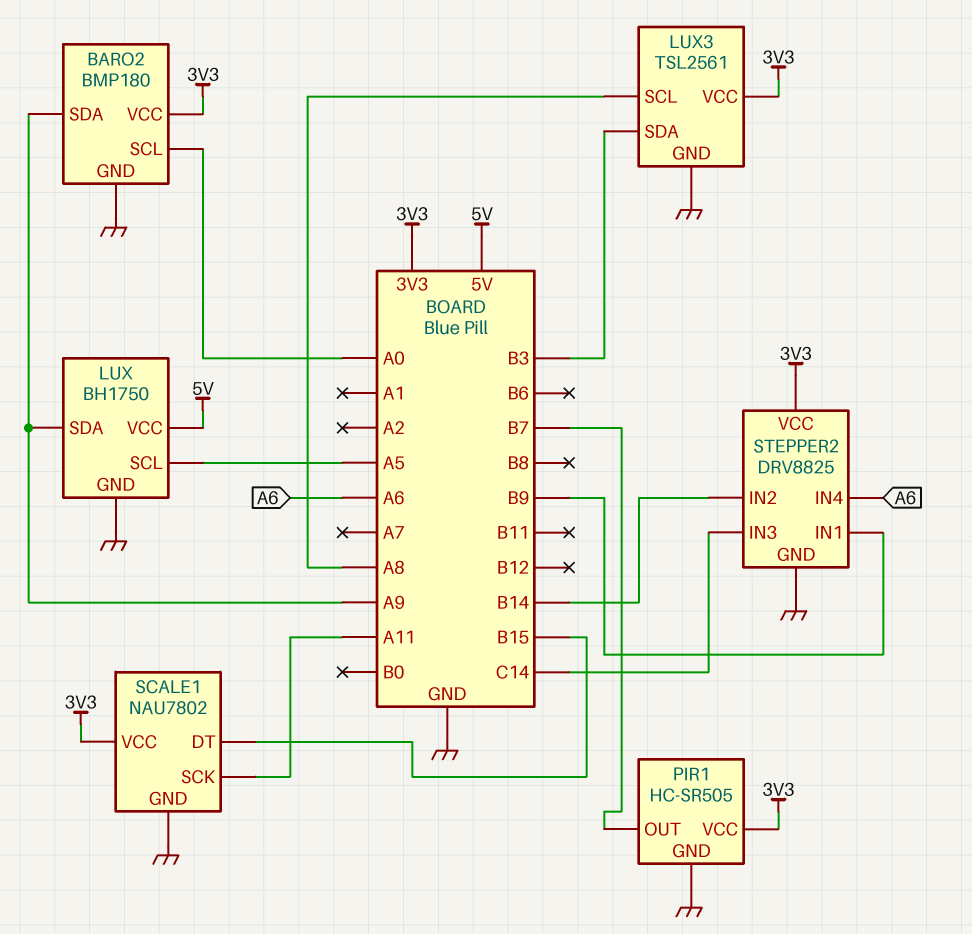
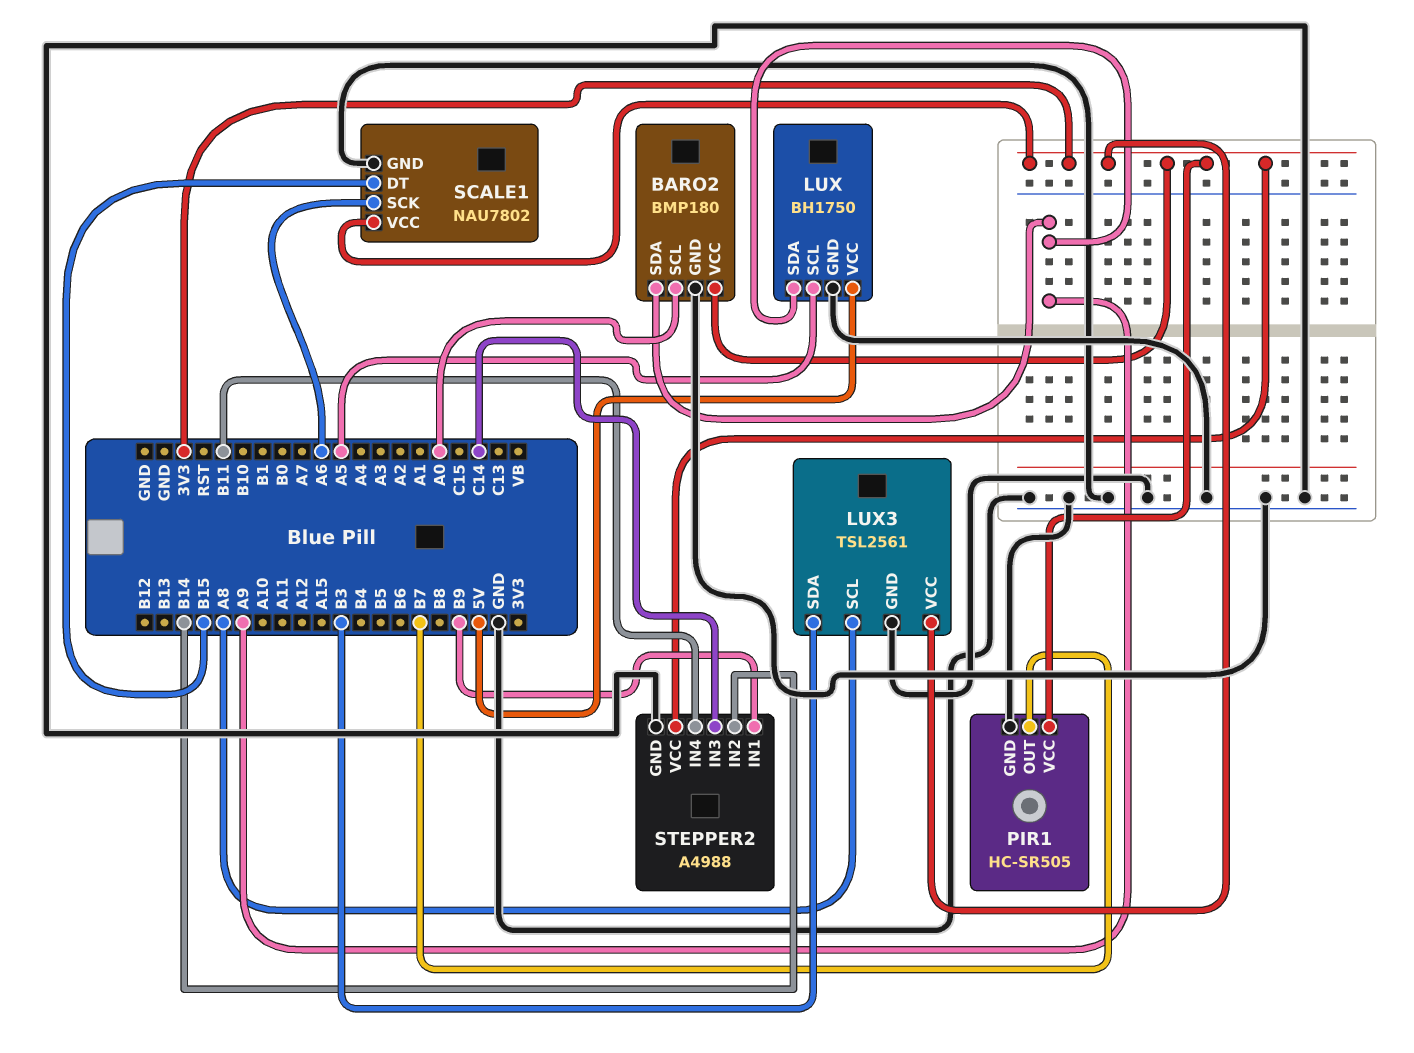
SCALE1 pin SCK: A11 -> A6
STEPPER2: DRV8825 -> A4988
STEPPER2 pin IN4: A6 -> B11

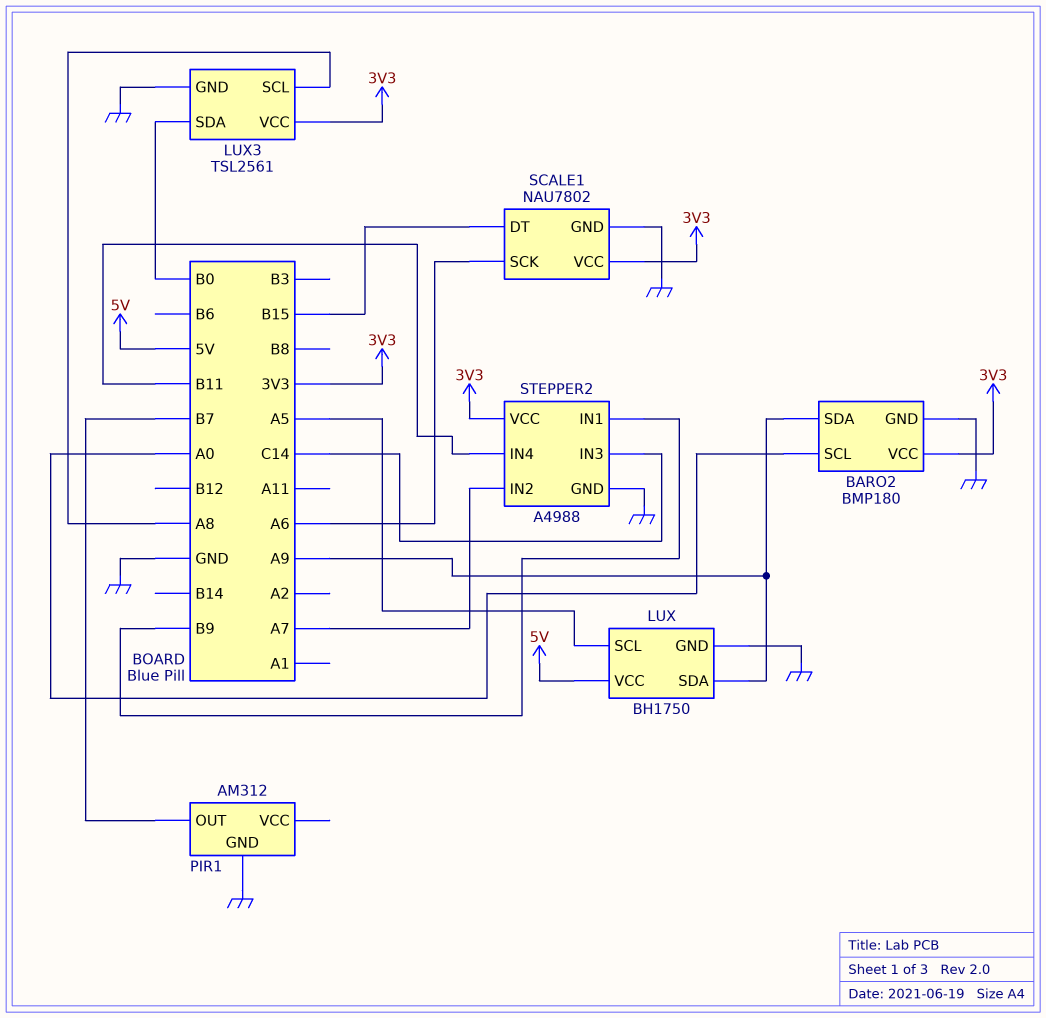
LUX3 pin SDA: B3 -> B0
PIR1: HC-SR505 -> AM312
PIR1 pin VCC: 3V3 -> none
STEPPER2 pin IN2: B14 -> A7

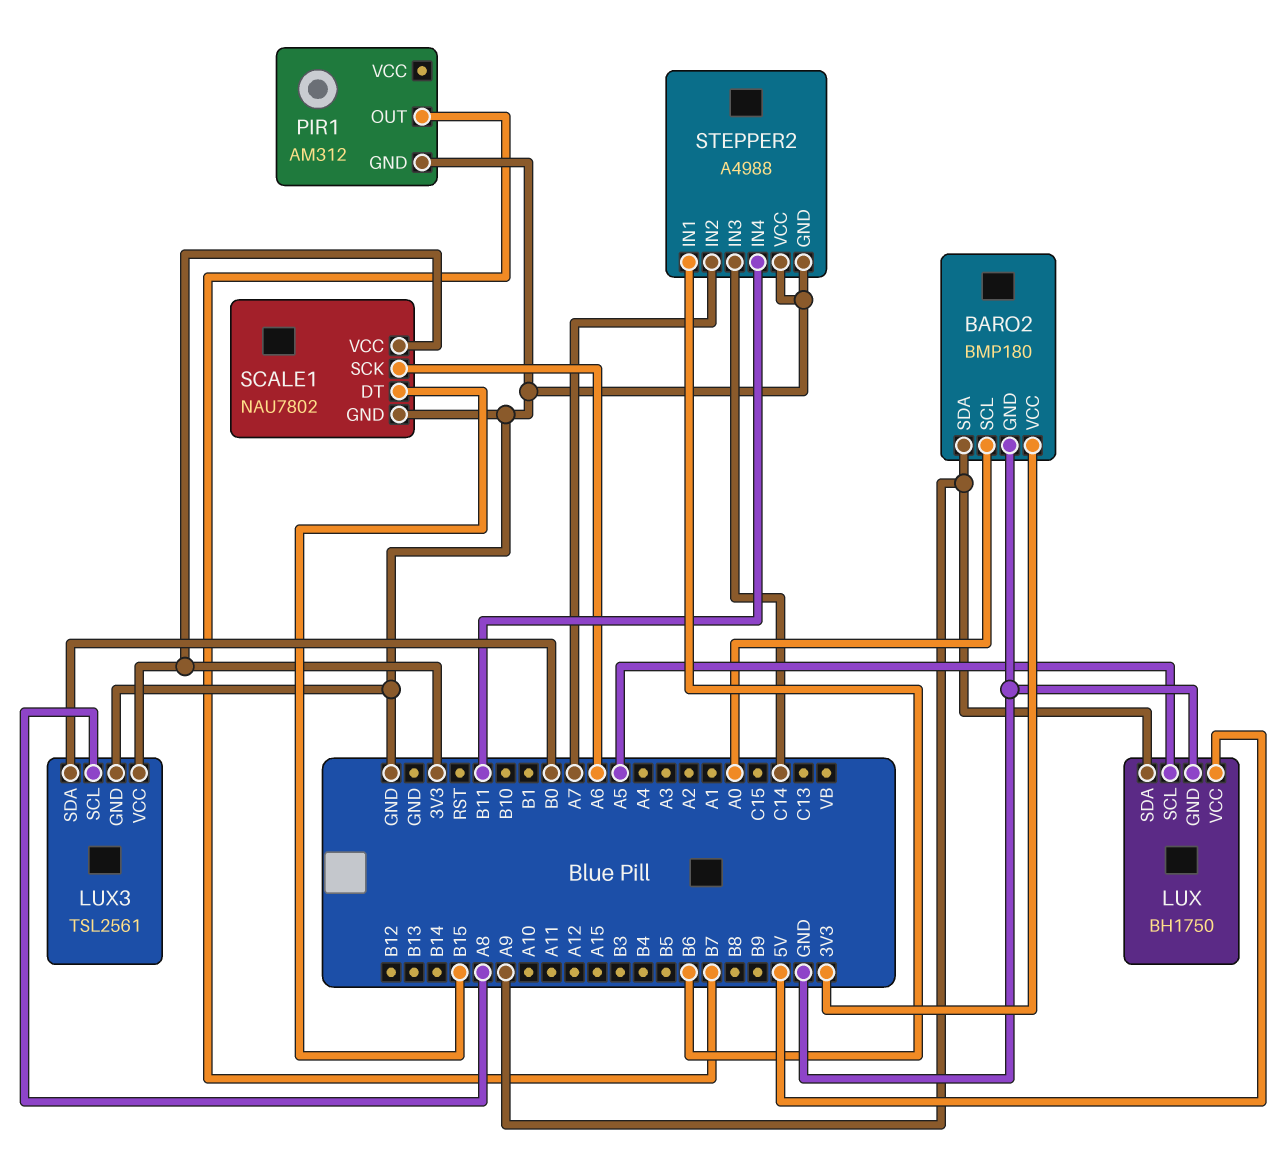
STEPPER2 pin IN1: B9 -> B6
STEPPER2 pin VCC: 3V3 -> GND

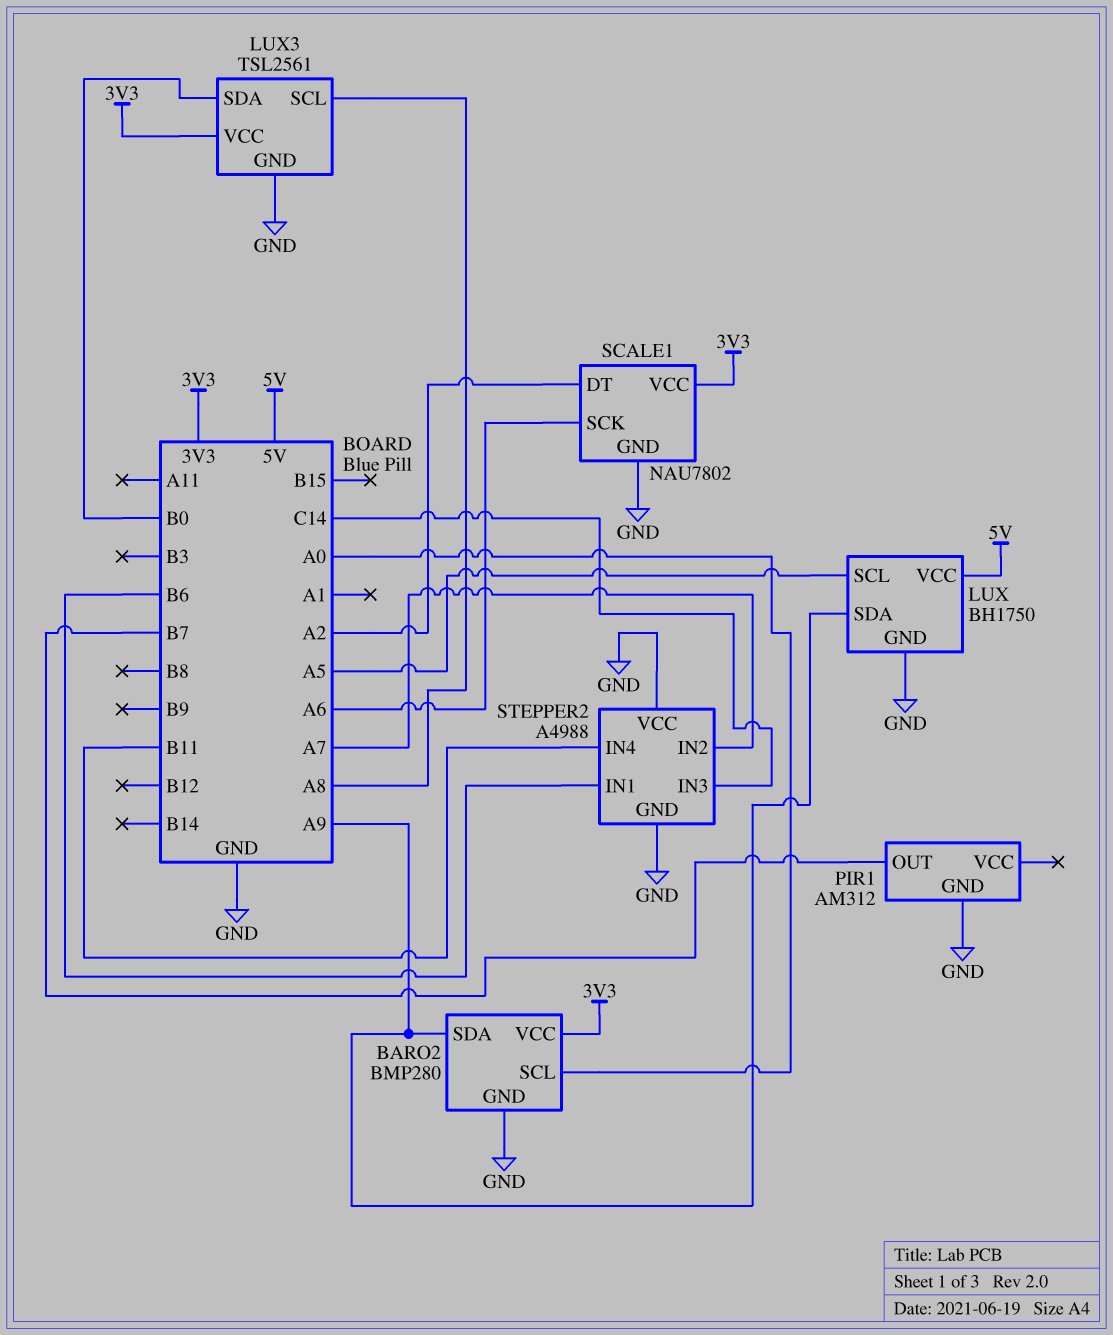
BARO2: BMP180 -> BMP280
SCALE1 pin DT: B15 -> A2

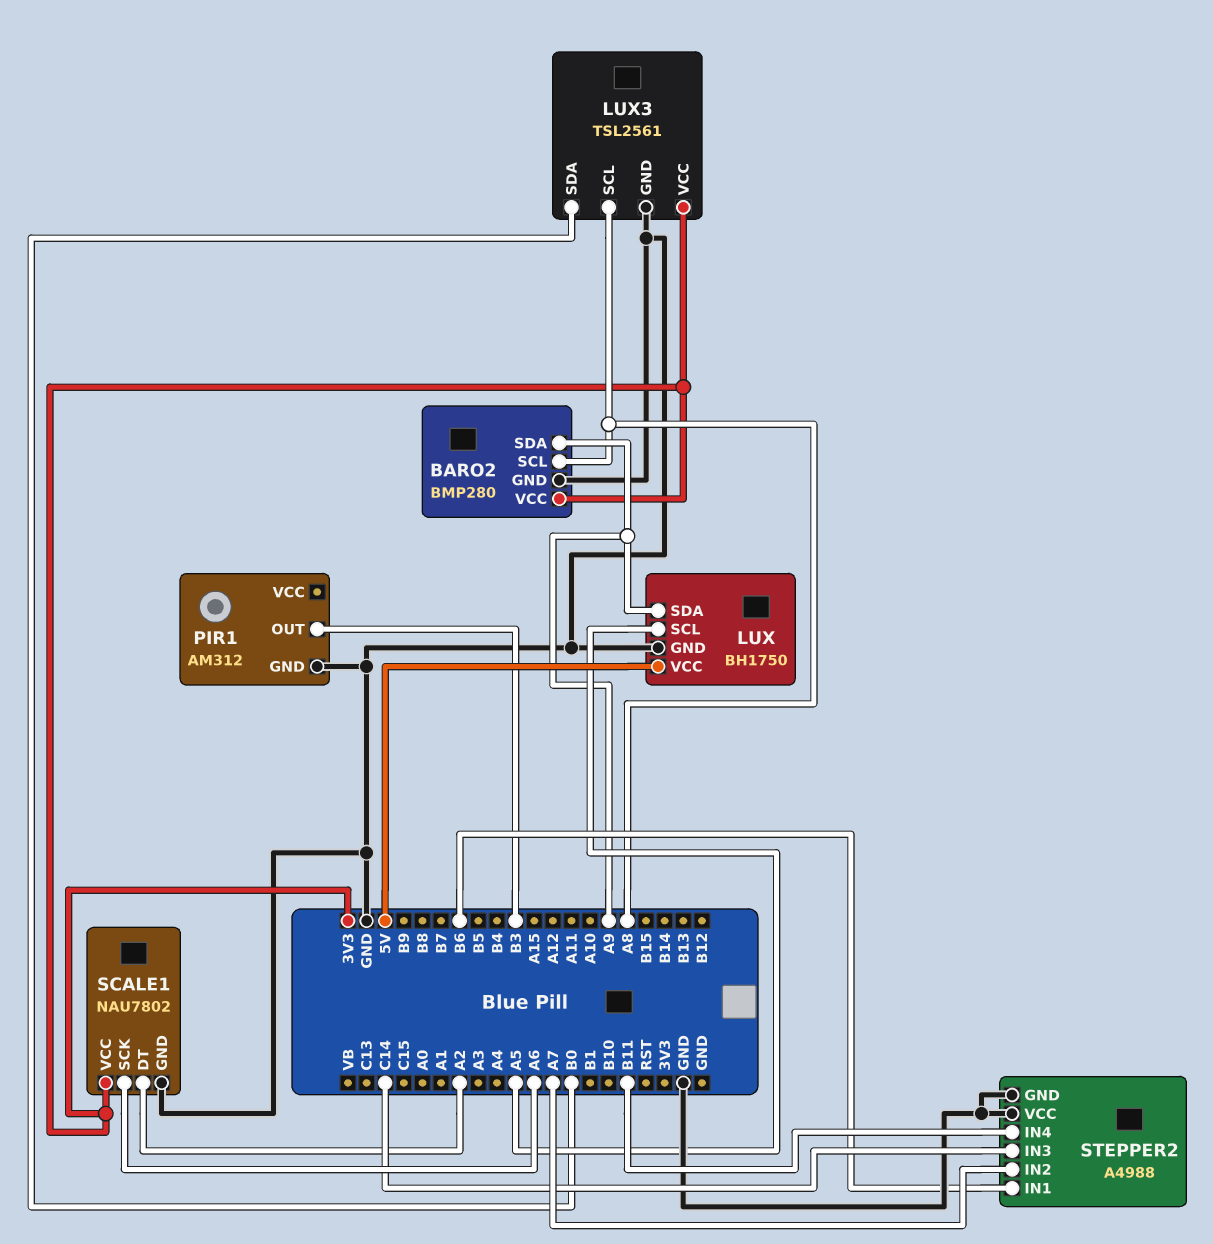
BARO2 pin SCL: A0 -> A8
PIR1 pin OUT: B7 -> B3

